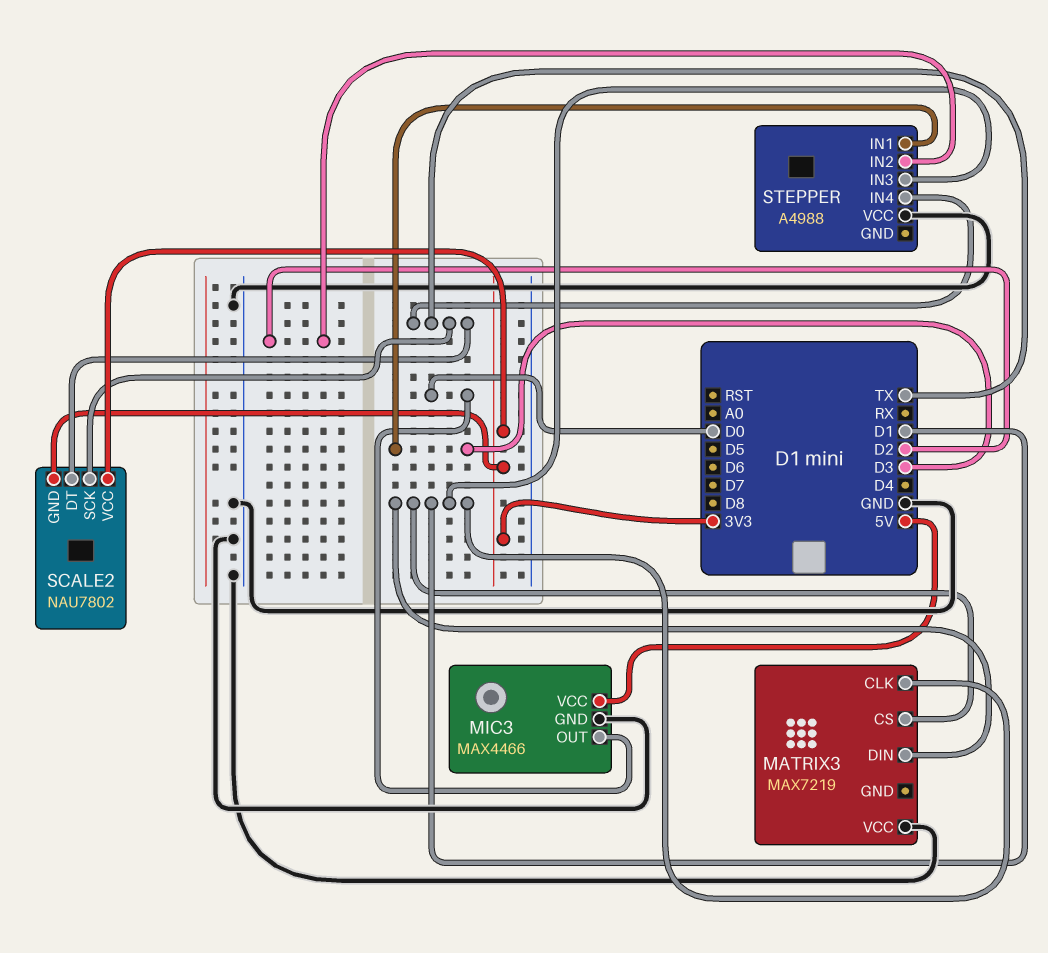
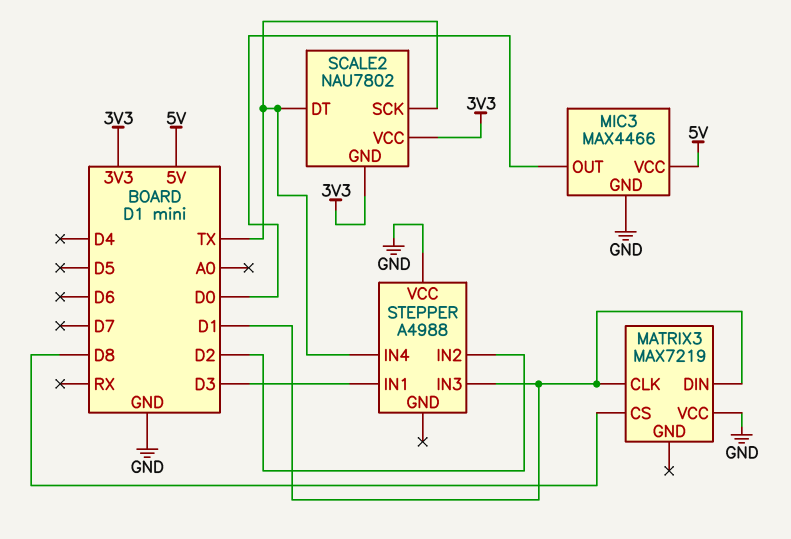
MATRIX3 pin CS: D1 -> D8

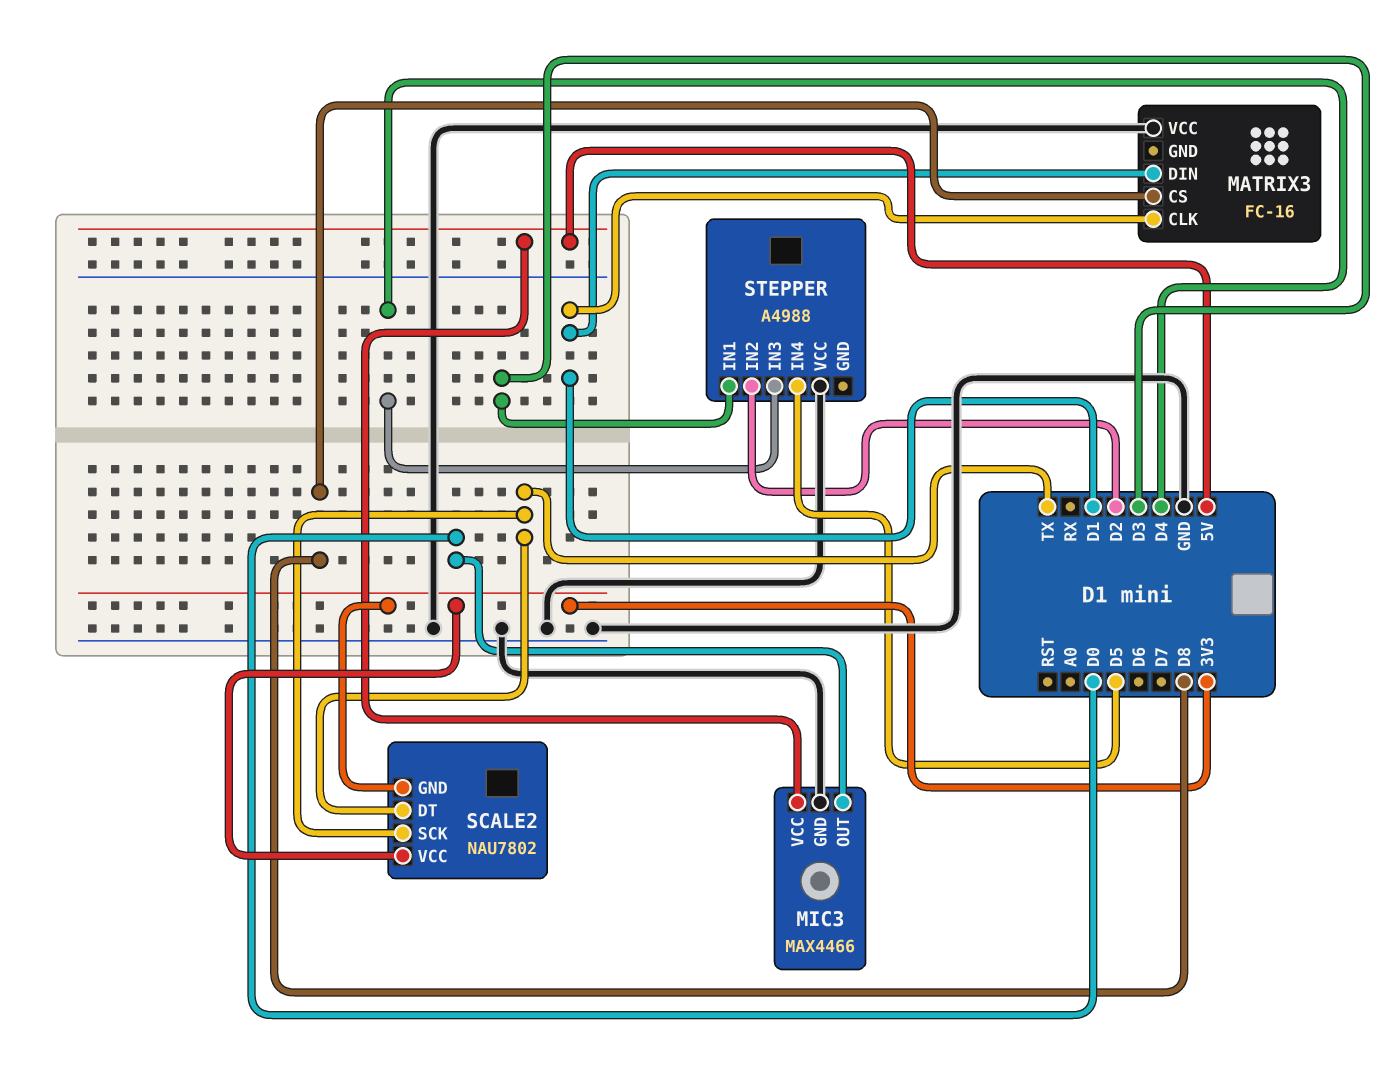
MATRIX3: MAX7219 -> FC-16
STEPPER pin IN3: D1 -> D4
STEPPER pin IN4: TX -> D5

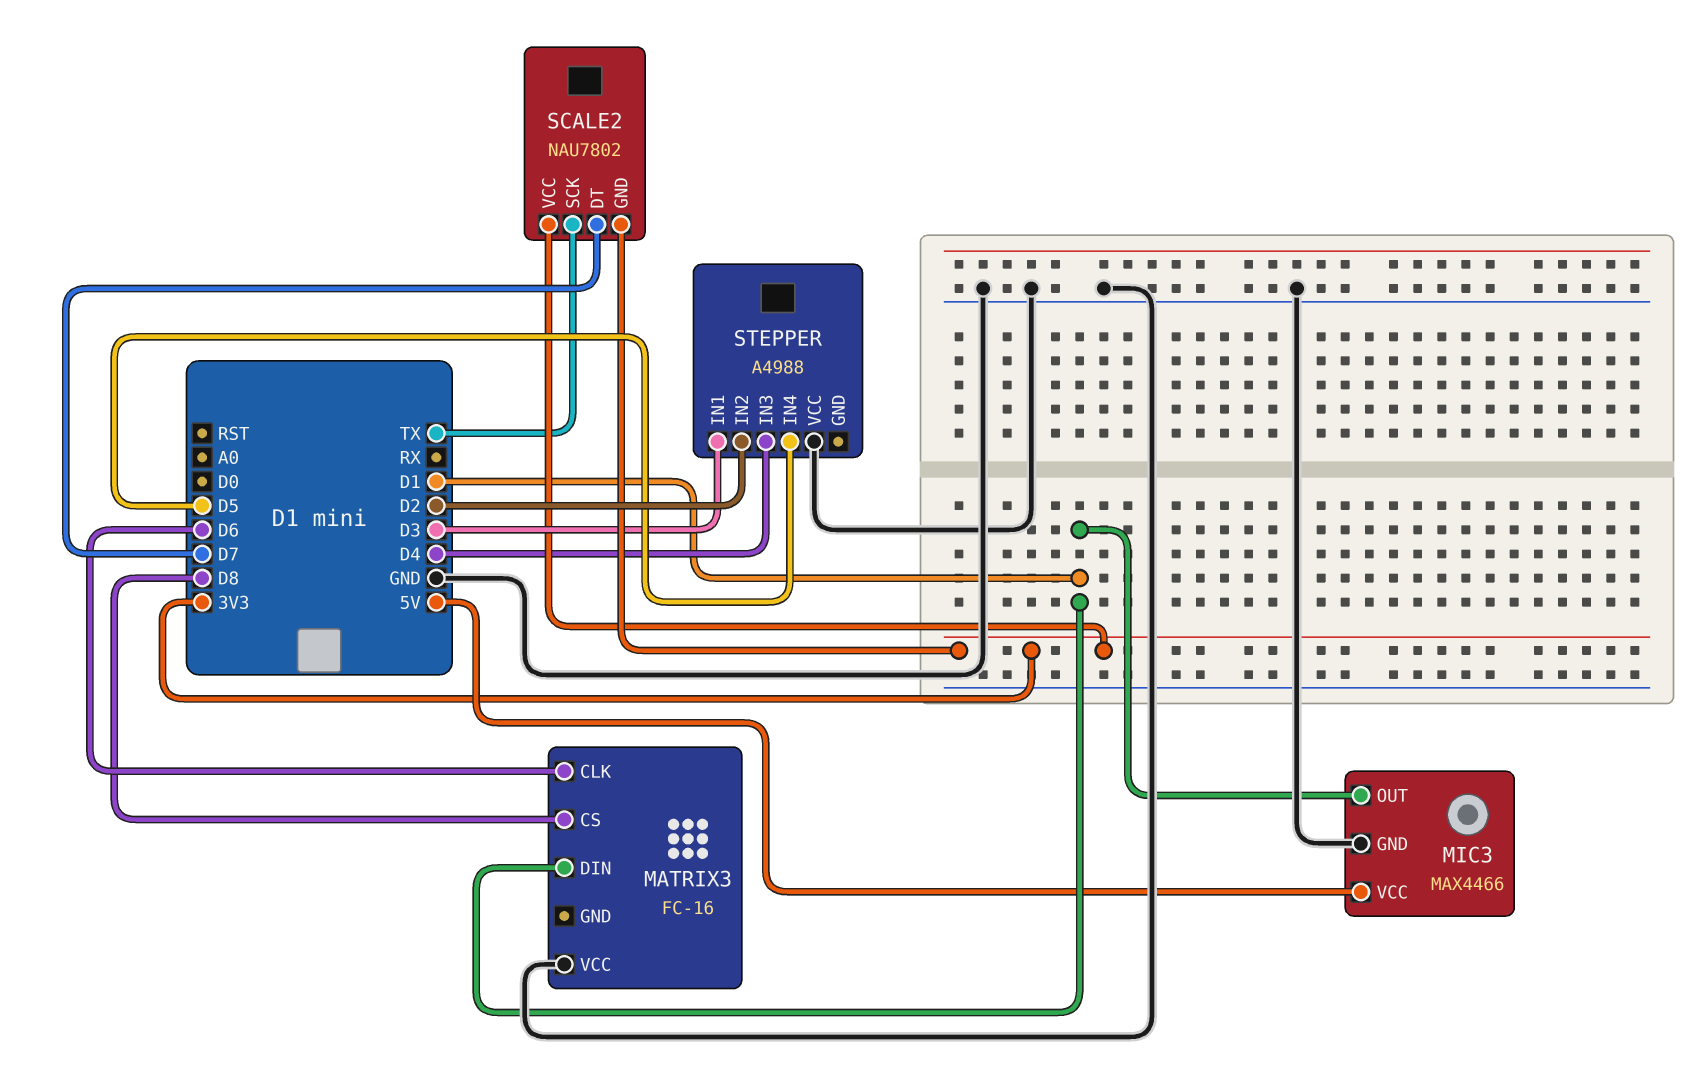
MATRIX3 pin CLK: D1 -> D6
MIC3 pin OUT: D0 -> D1
SCALE2 pin DT: TX -> D7

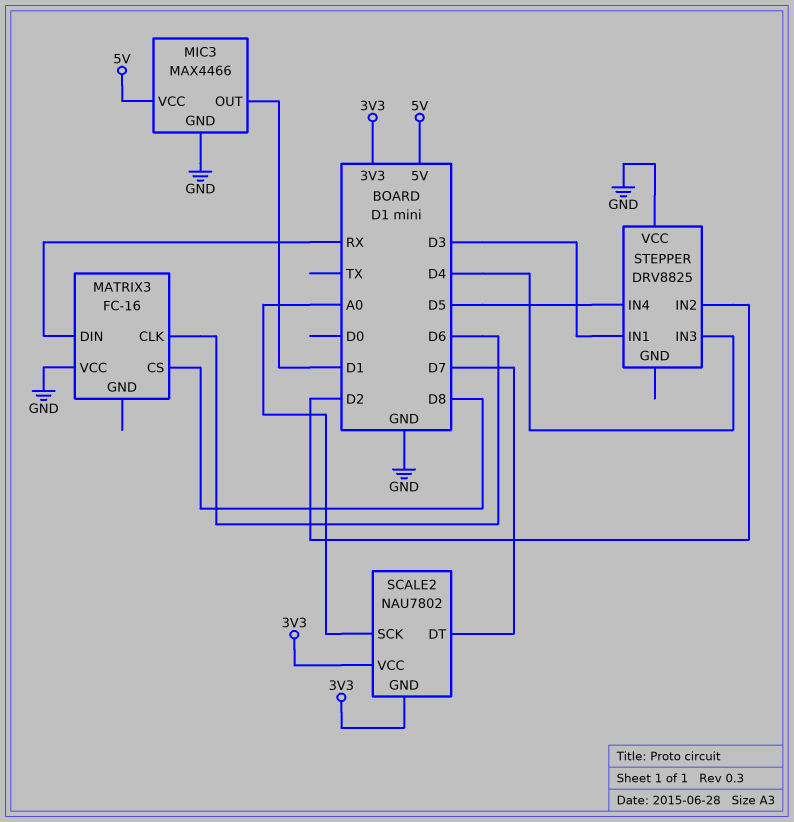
MATRIX3 pin DIN: D1 -> RX
SCALE2 pin SCK: TX -> A0
STEPPER: A4988 -> DRV8825

